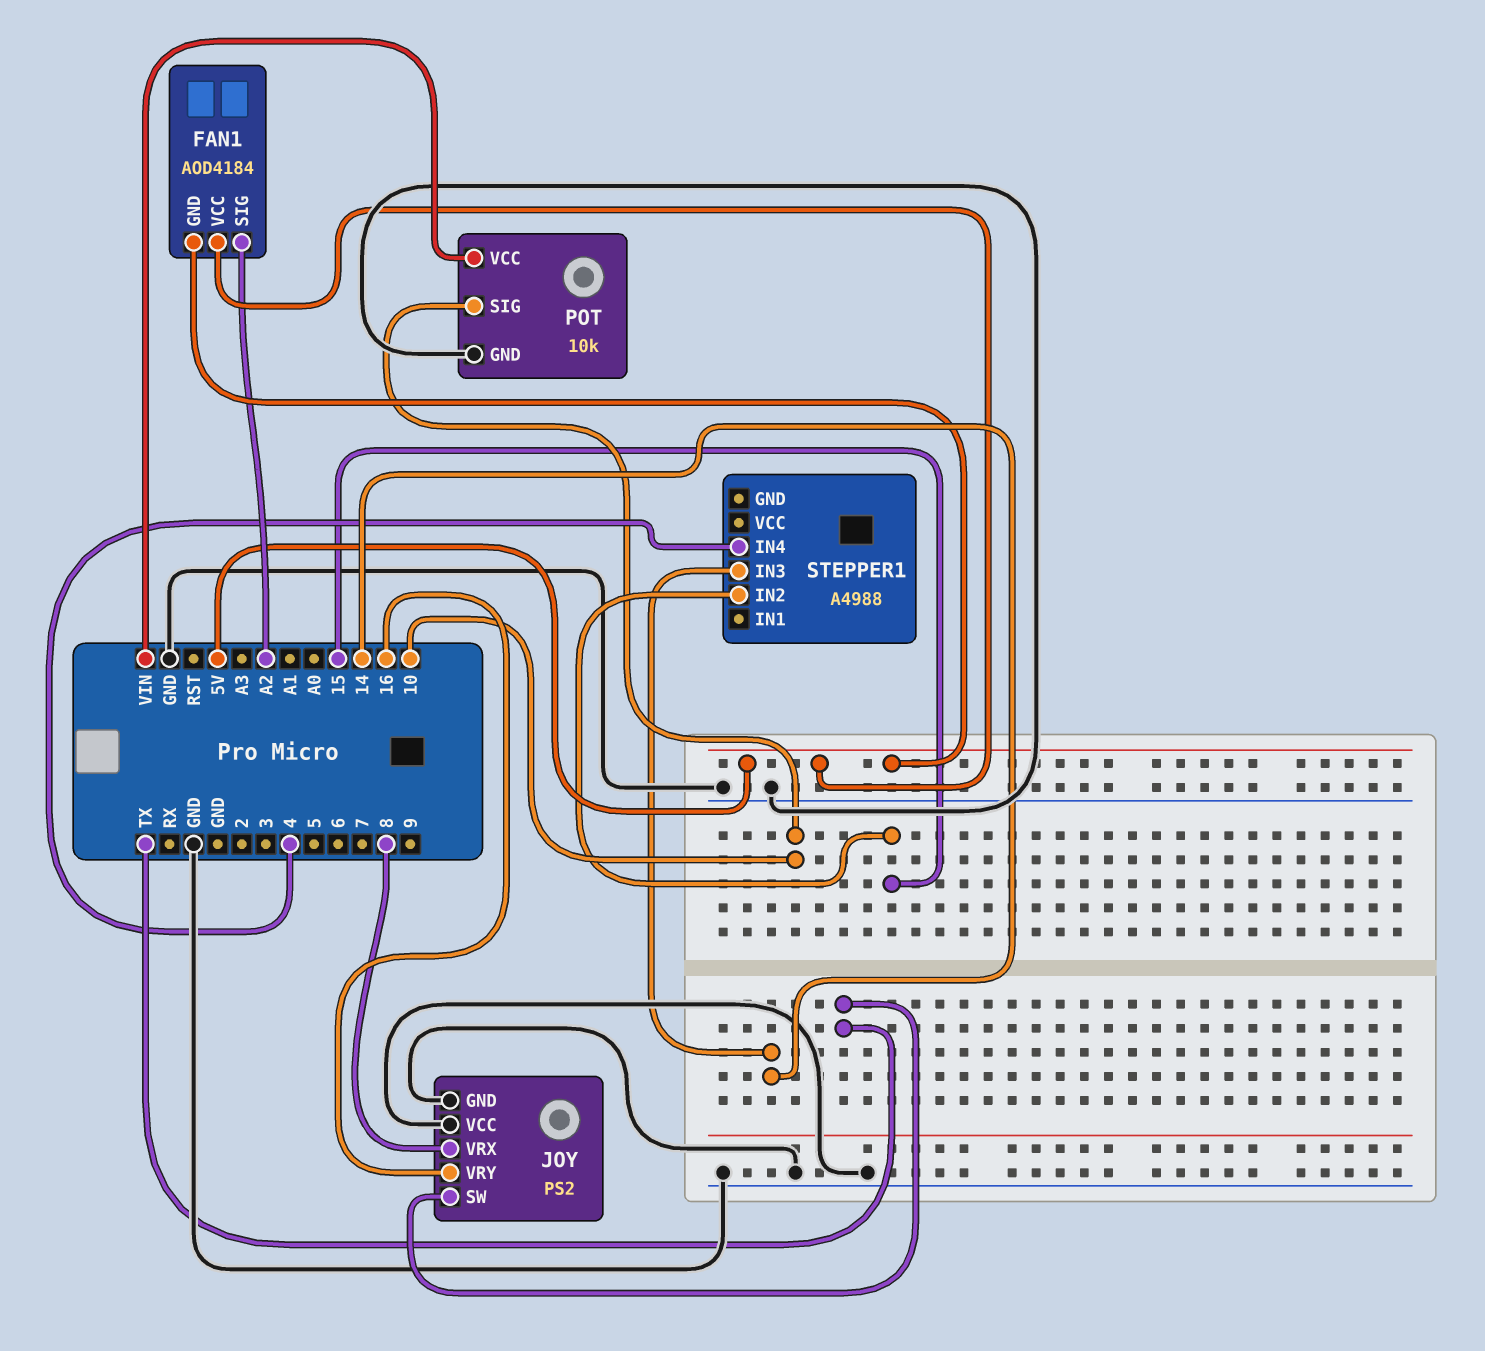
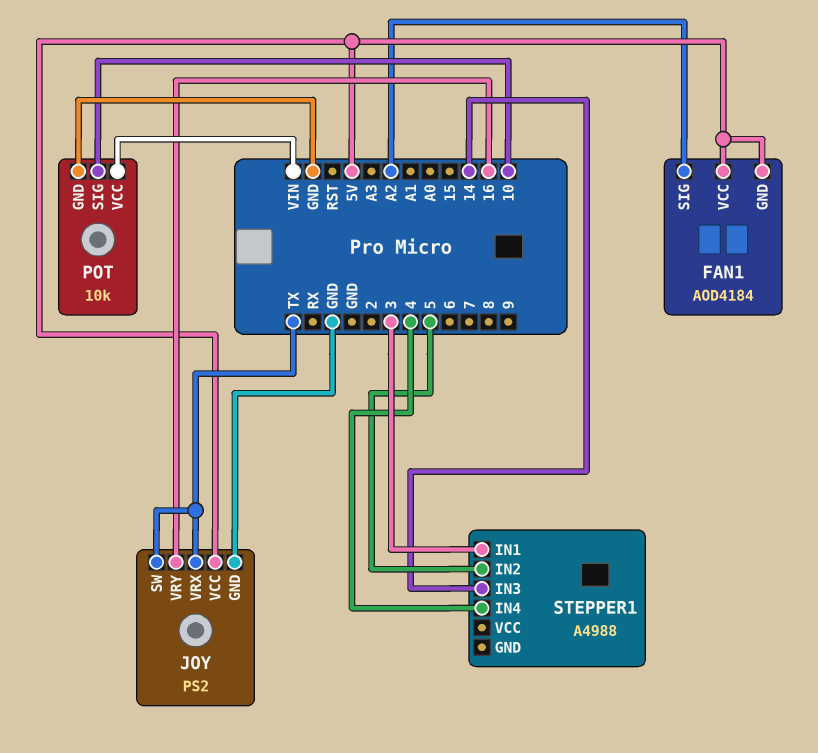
JOY pin VCC: GND -> 5V
JOY pin VRX: 8 -> TX
STEPPER1 pin IN1: none -> 3
STEPPER1 pin IN2: 15 -> 5

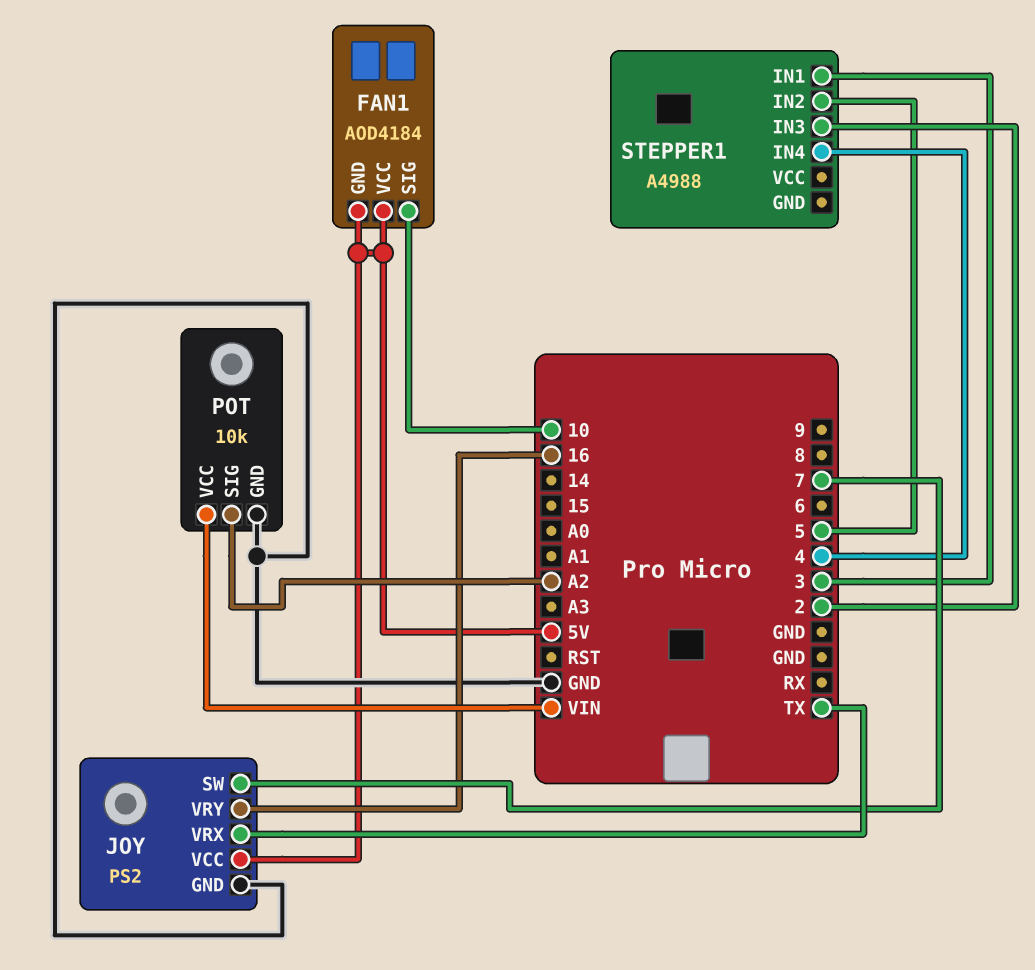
FAN1 pin SIG: A2 -> 10
JOY pin SW: TX -> 7
POT pin SIG: 10 -> A2
STEPPER1 pin IN3: 14 -> 2

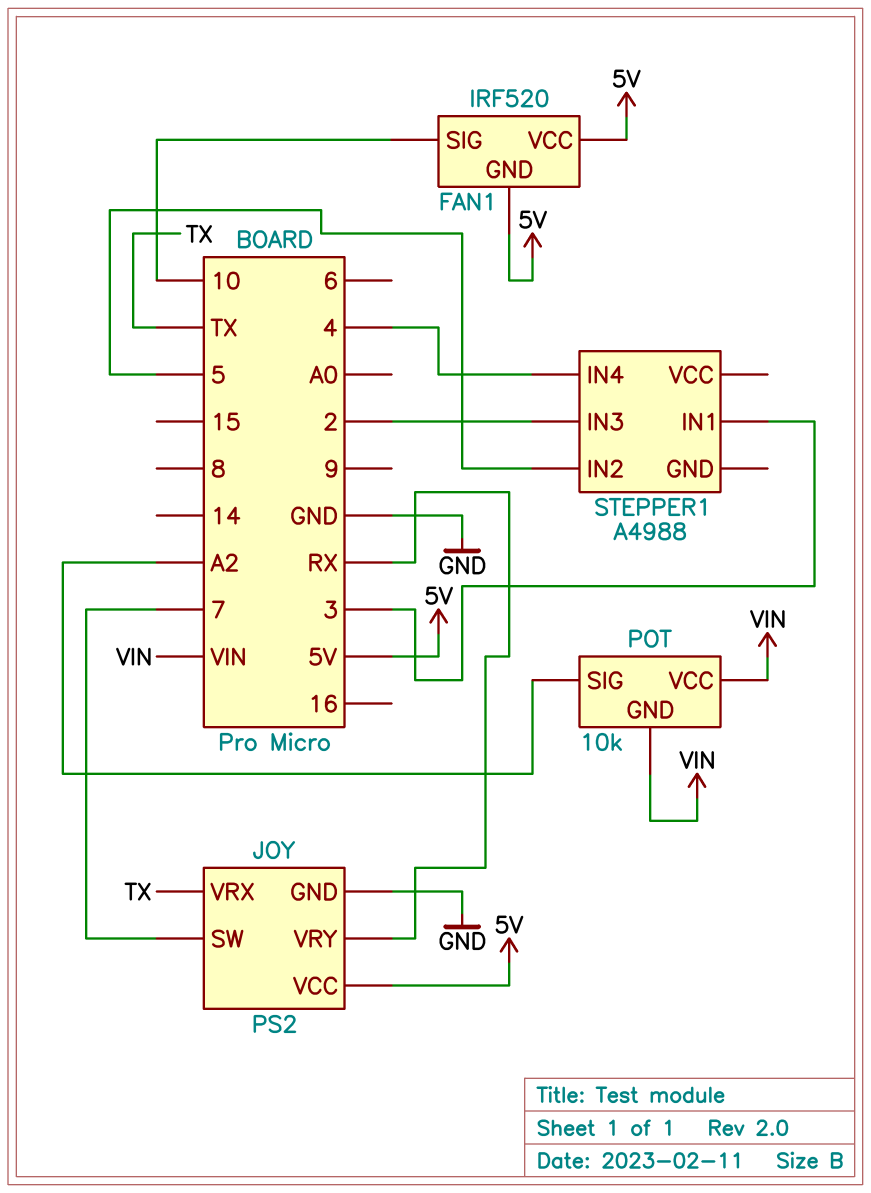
FAN1: AOD4184 -> IRF520
JOY pin VRY: 16 -> RX
POT pin GND: GND -> VIN

